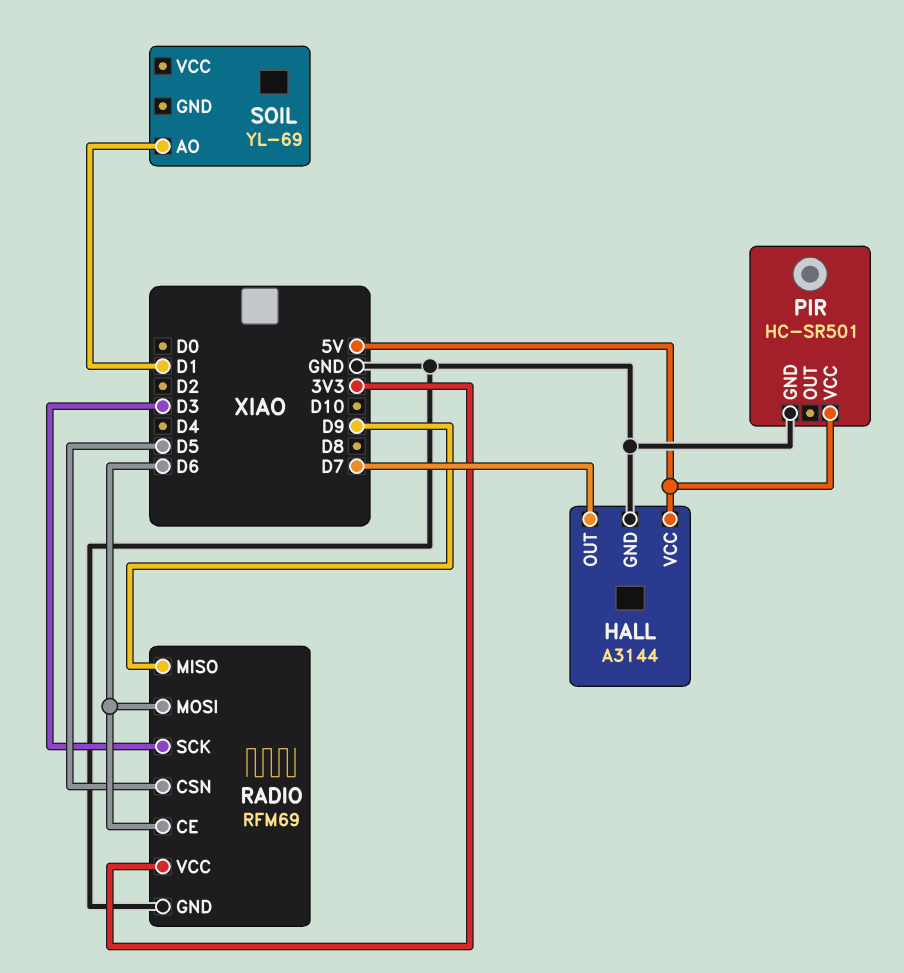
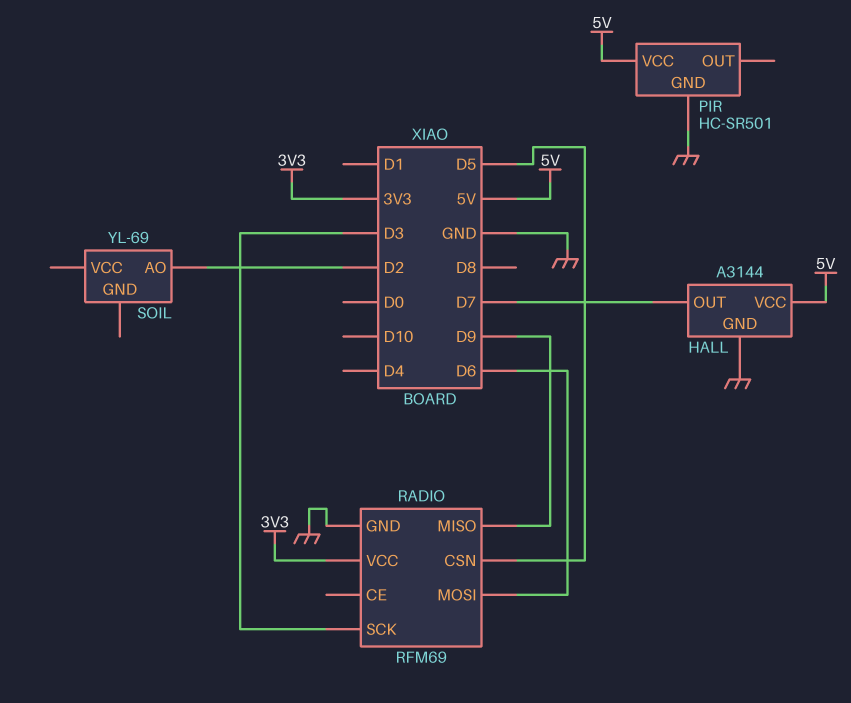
RADIO pin CE: D6 -> none
SOIL pin AO: D1 -> D2

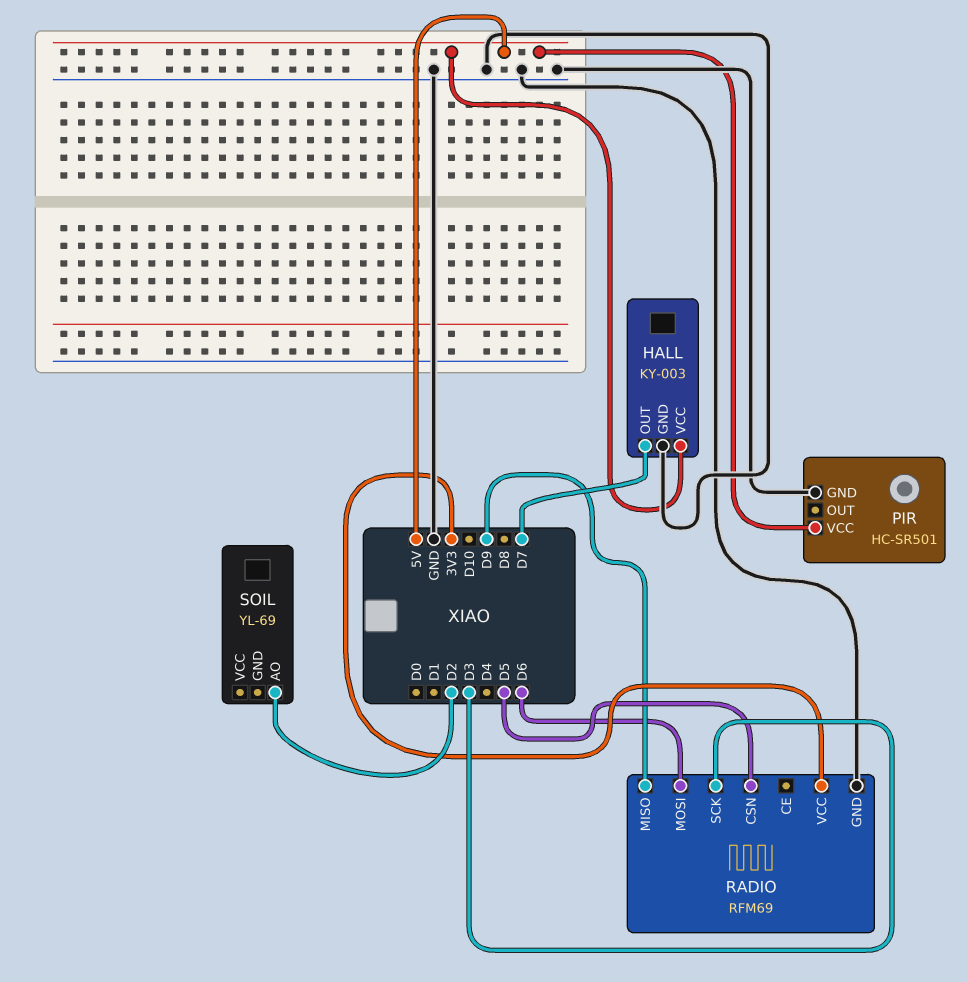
HALL: A3144 -> KY-003

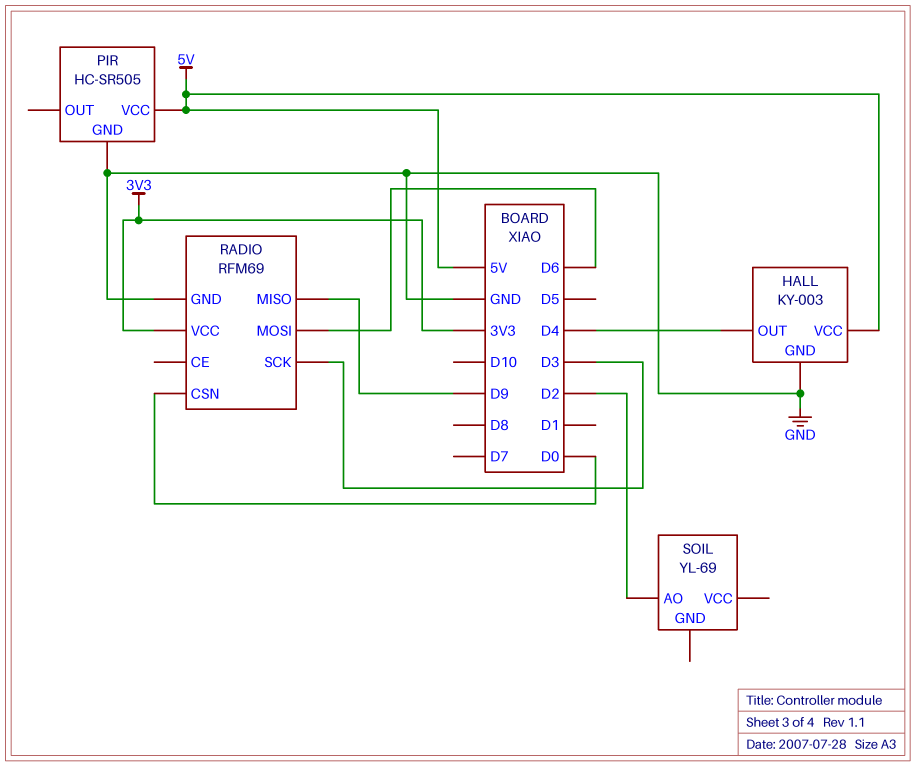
HALL pin OUT: D7 -> D4
PIR: HC-SR501 -> HC-SR505
RADIO pin CSN: D5 -> D0

